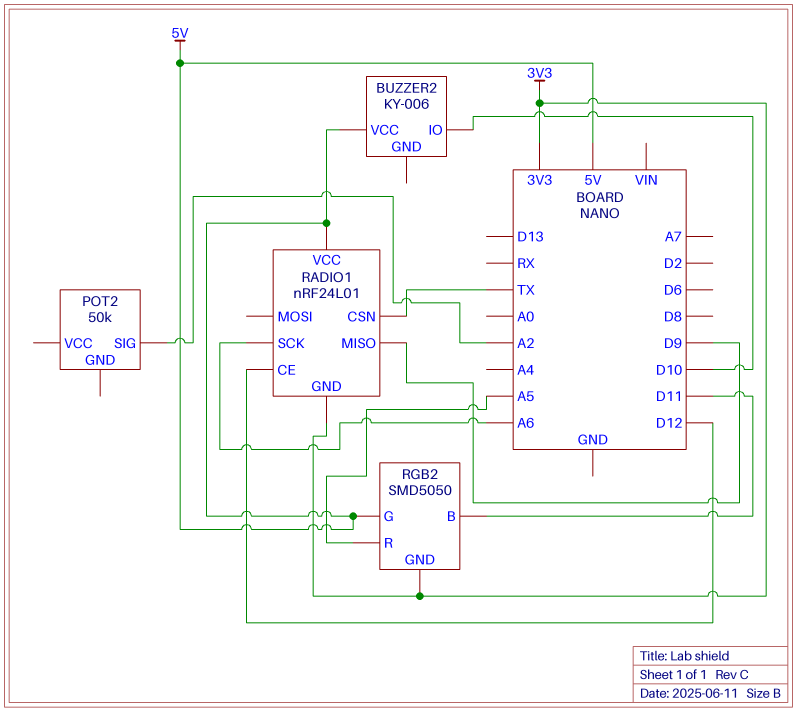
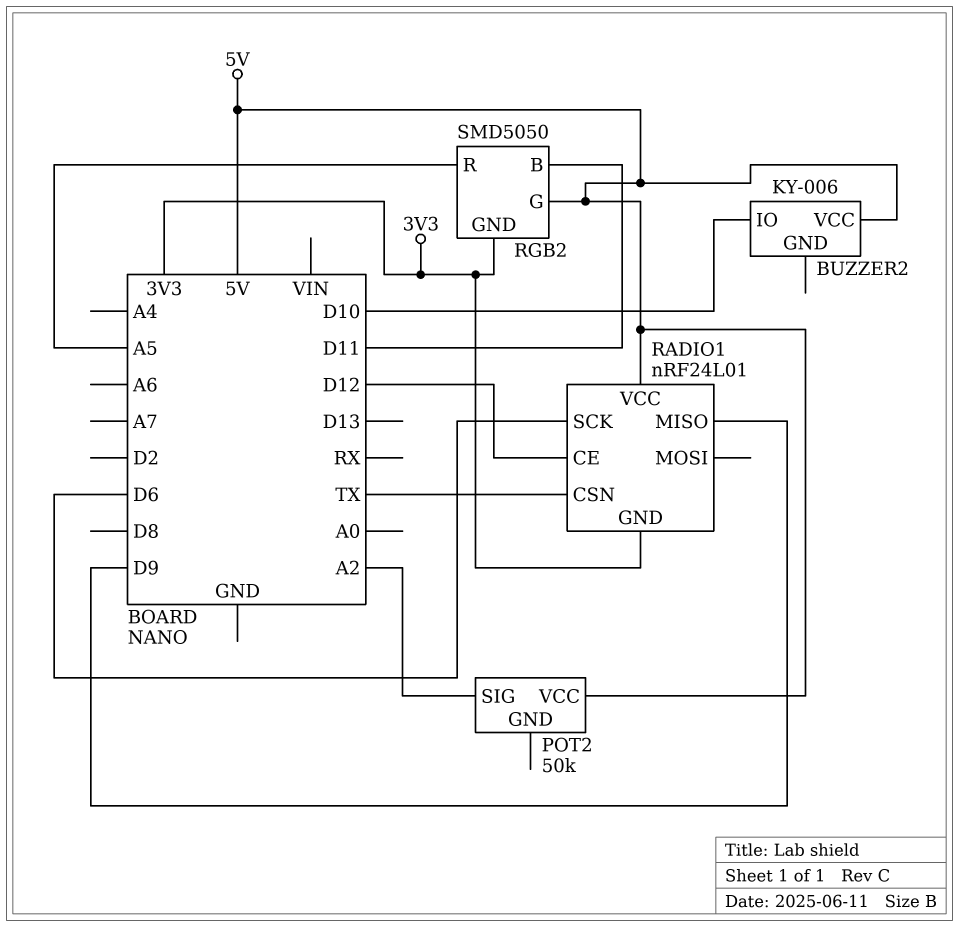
POT2 pin VCC: none -> 5V
RADIO1 pin SCK: A6 -> D6

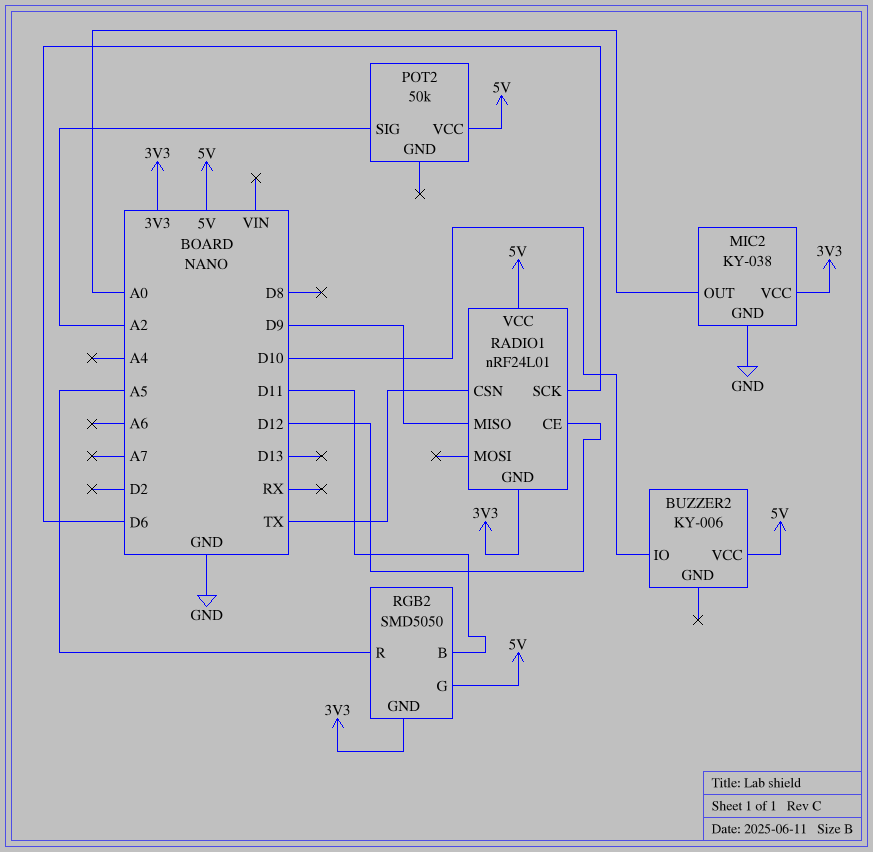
MIC2: none -> KY-038
MIC2 pin GND: none -> GND
MIC2 pin OUT: none -> A0
MIC2 pin VCC: none -> 3V3

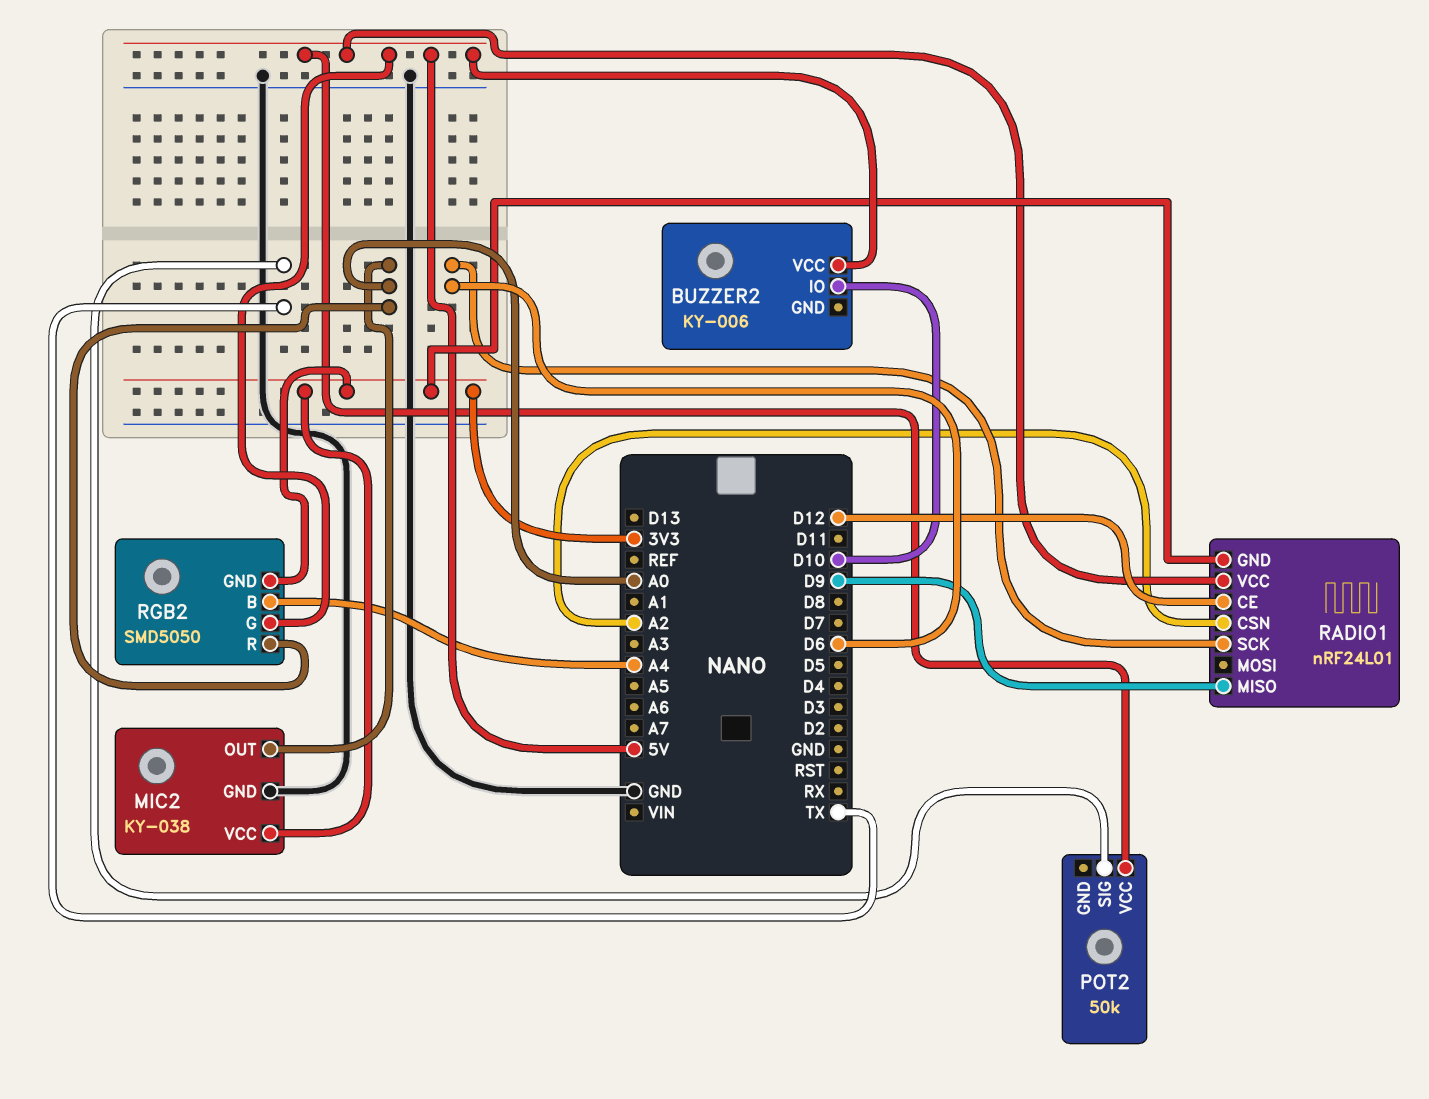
POT2 pin SIG: A2 -> TX
RADIO1 pin CSN: TX -> A2
RGB2 pin B: D11 -> A4
RGB2 pin R: A5 -> A0

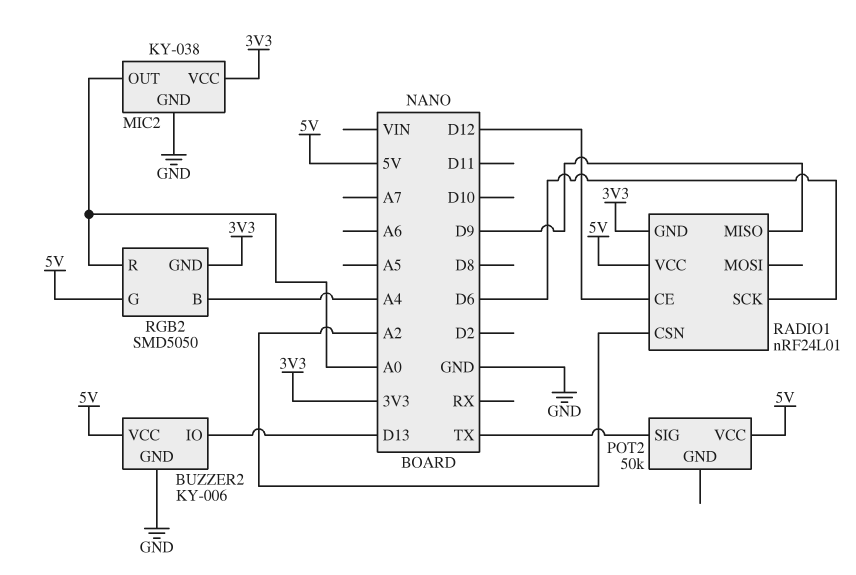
BUZZER2 pin GND: none -> GND
BUZZER2 pin IO: D10 -> D13

